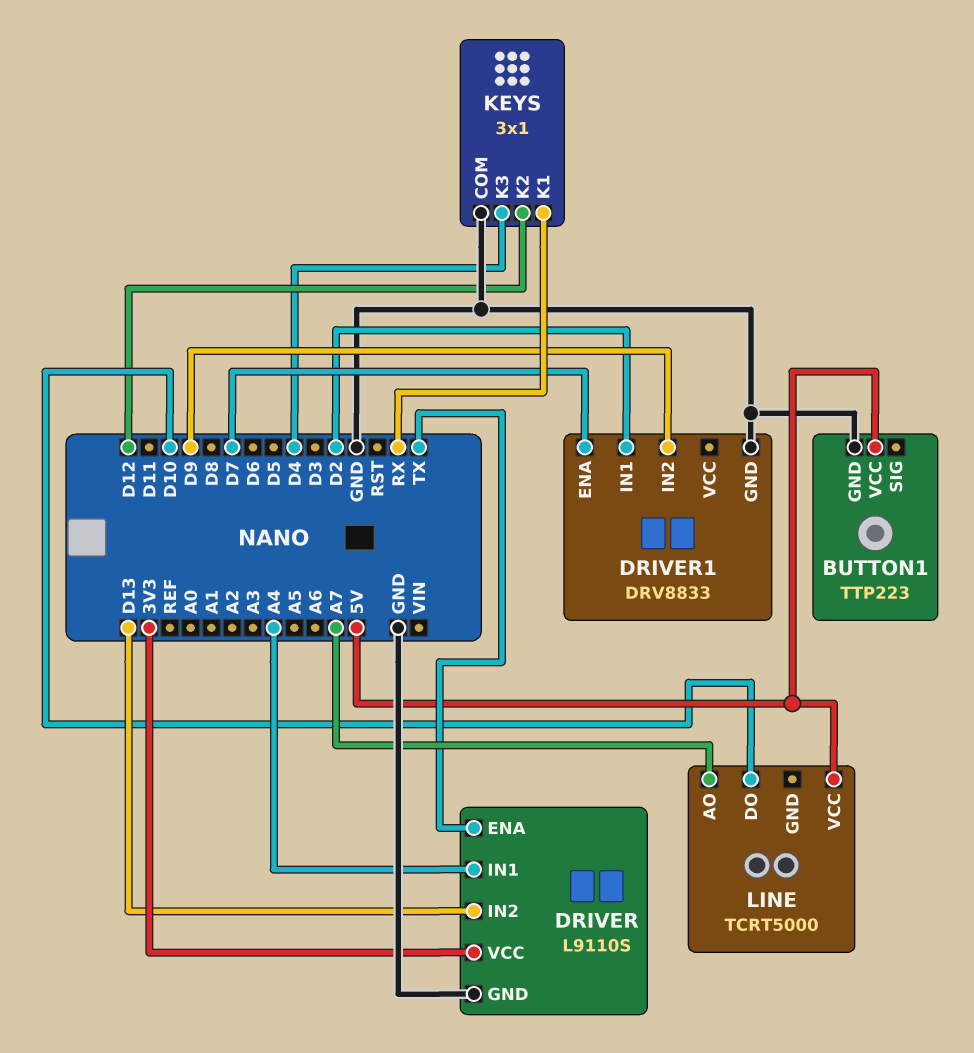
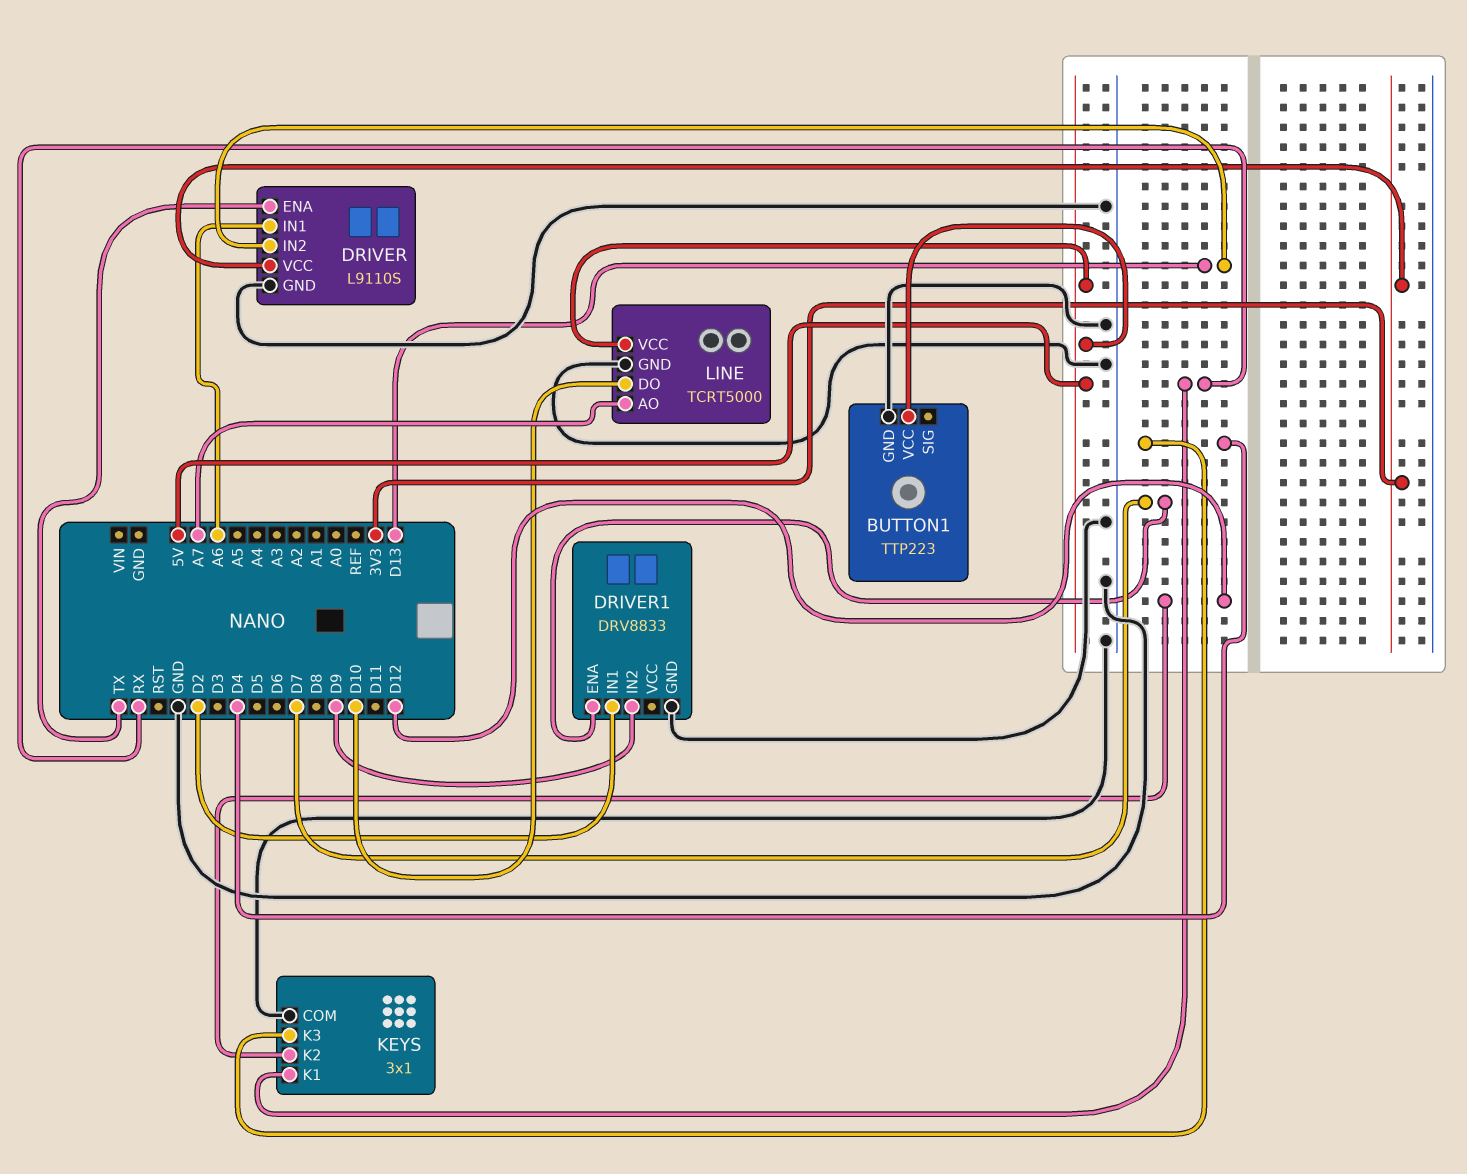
DRIVER pin IN1: A4 -> A6
LINE pin GND: none -> GND

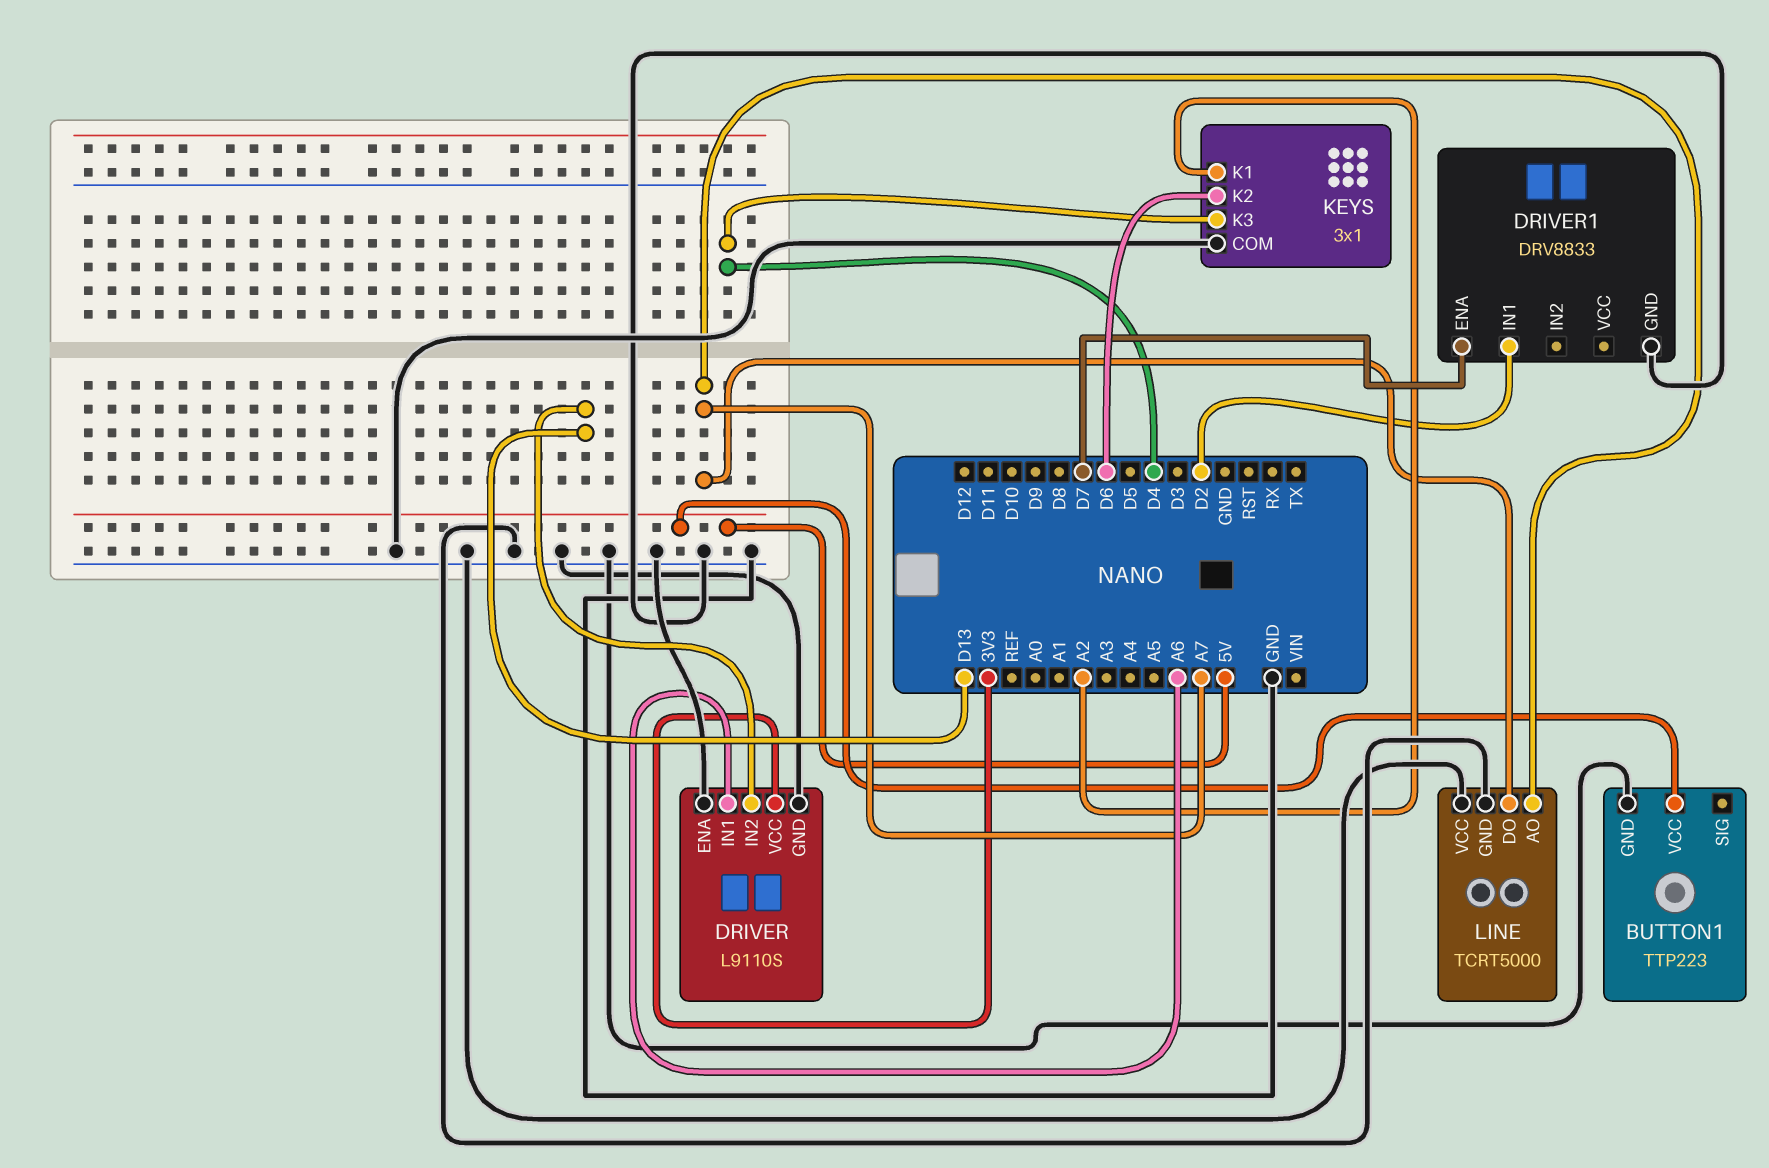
DRIVER pin ENA: TX -> GND
DRIVER1 pin IN2: D9 -> none
KEYS pin K1: RX -> A2
KEYS pin K2: D12 -> D6
LINE pin DO: D10 -> A7
LINE pin VCC: 5V -> GND

